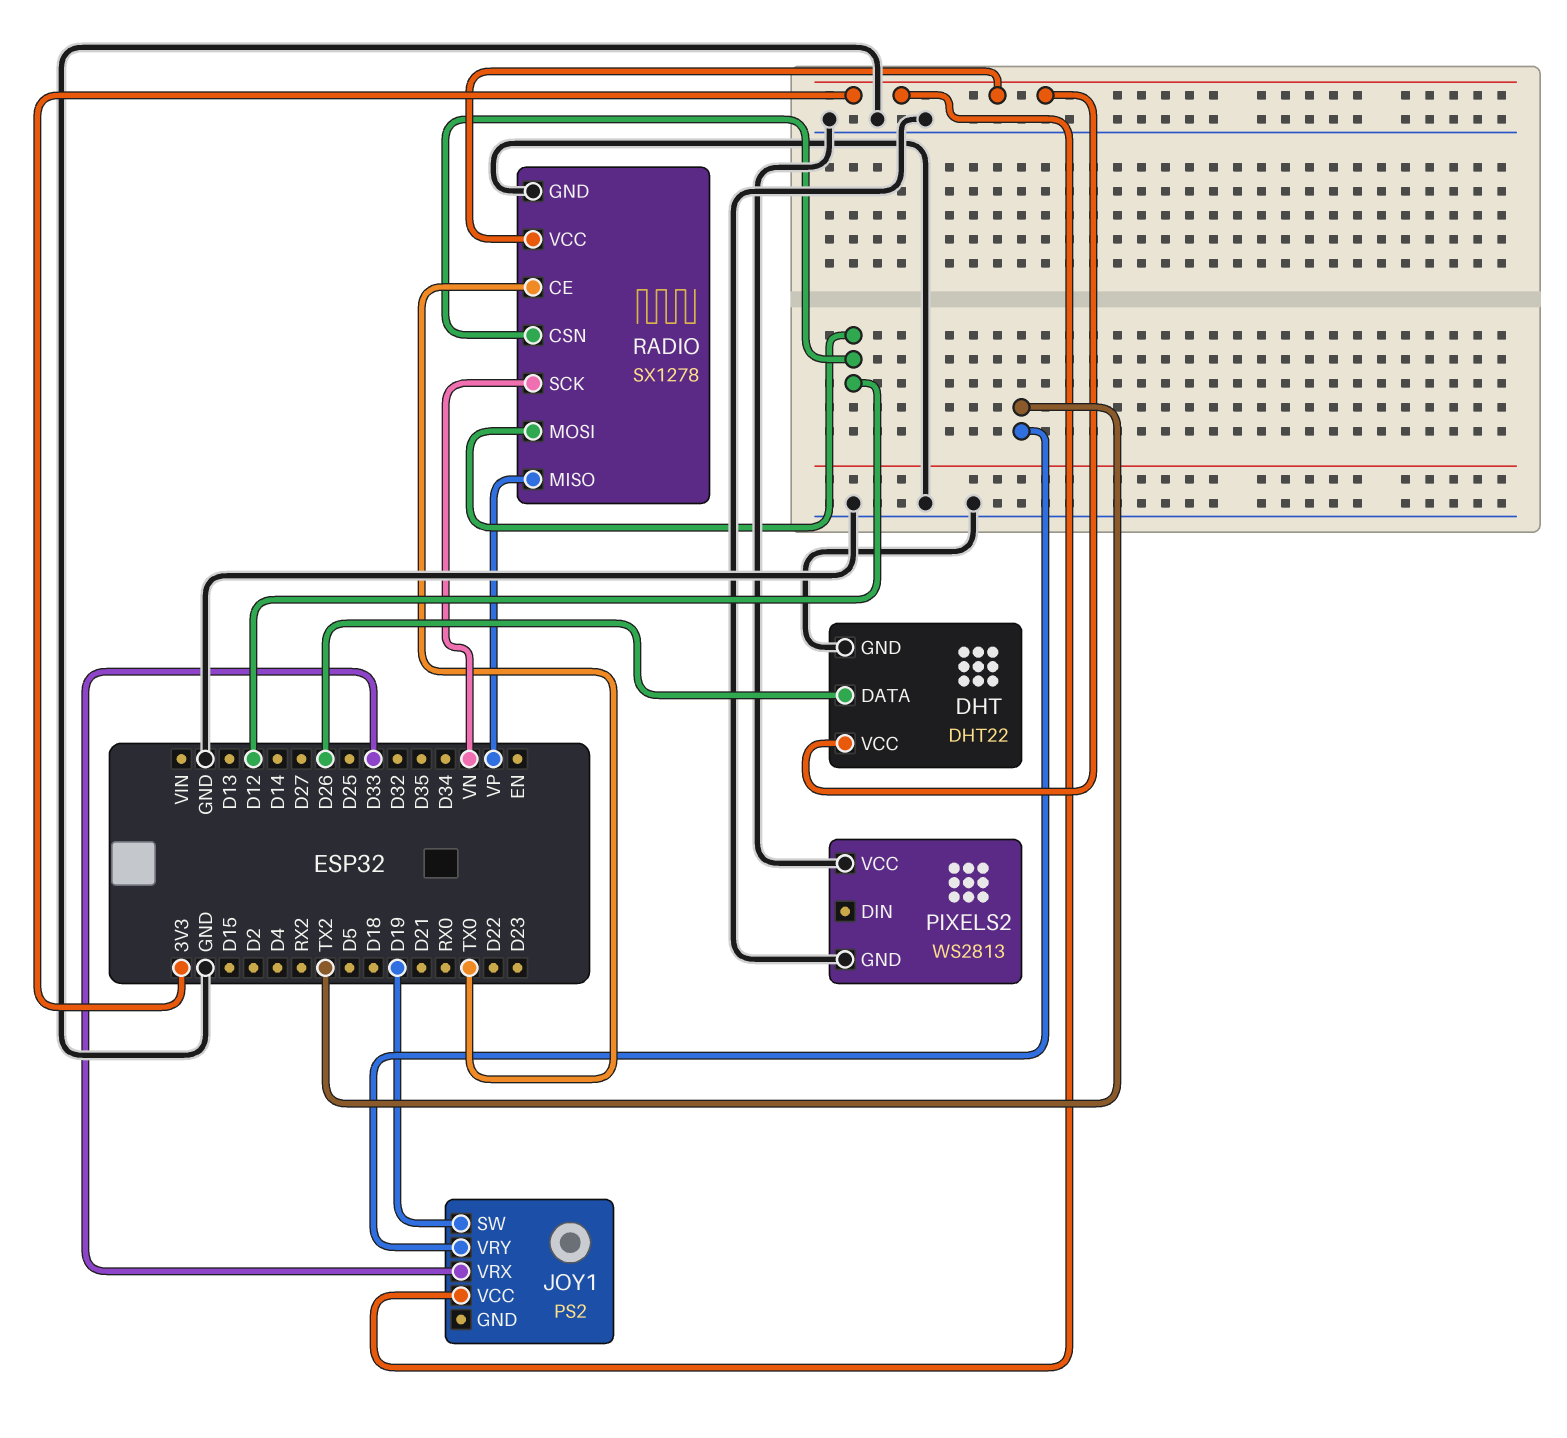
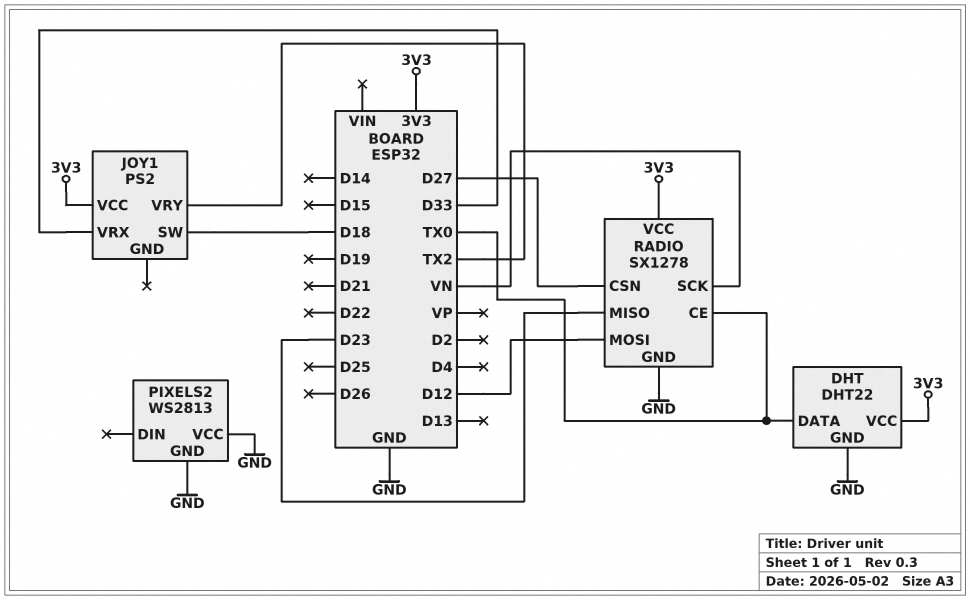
DHT pin DATA: D26 -> TX0
JOY1 pin SW: D19 -> D18
RADIO pin CSN: D12 -> D27
RADIO pin MISO: VP -> D23

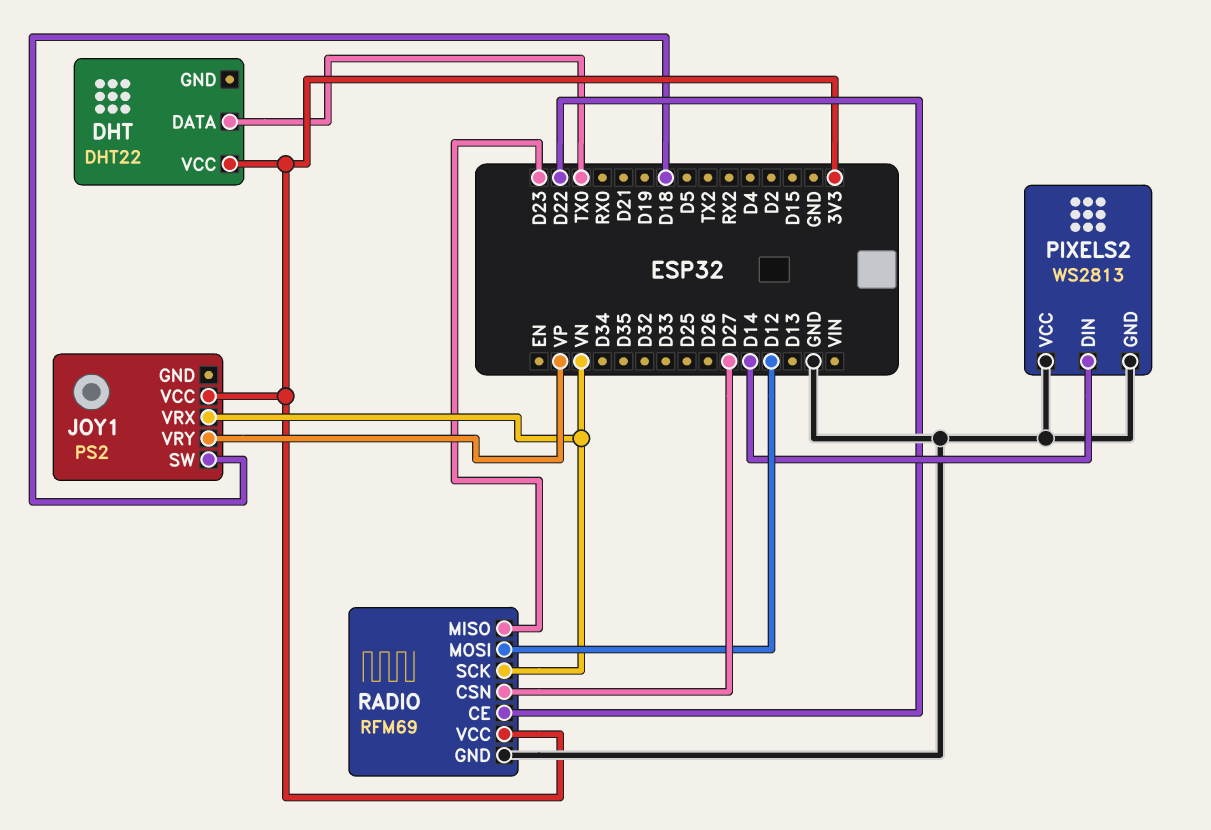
DHT pin GND: GND -> none
JOY1 pin VRX: D33 -> VN
JOY1 pin VRY: TX2 -> VP
PIXELS2 pin DIN: none -> D14
RADIO: SX1278 -> RFM69
RADIO pin CE: TX0 -> D22

